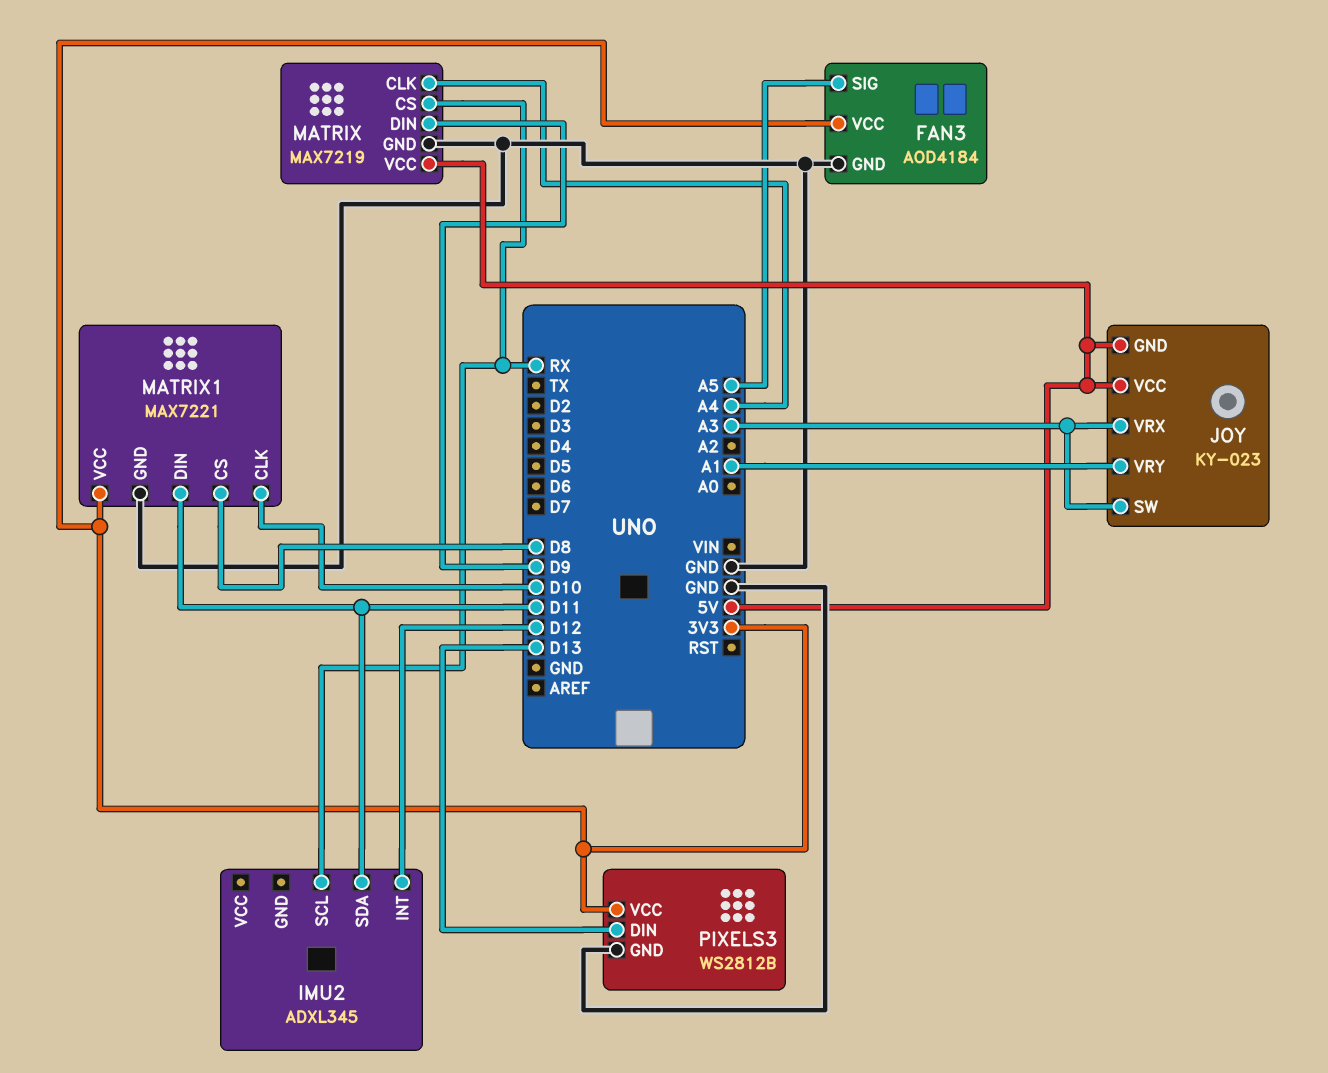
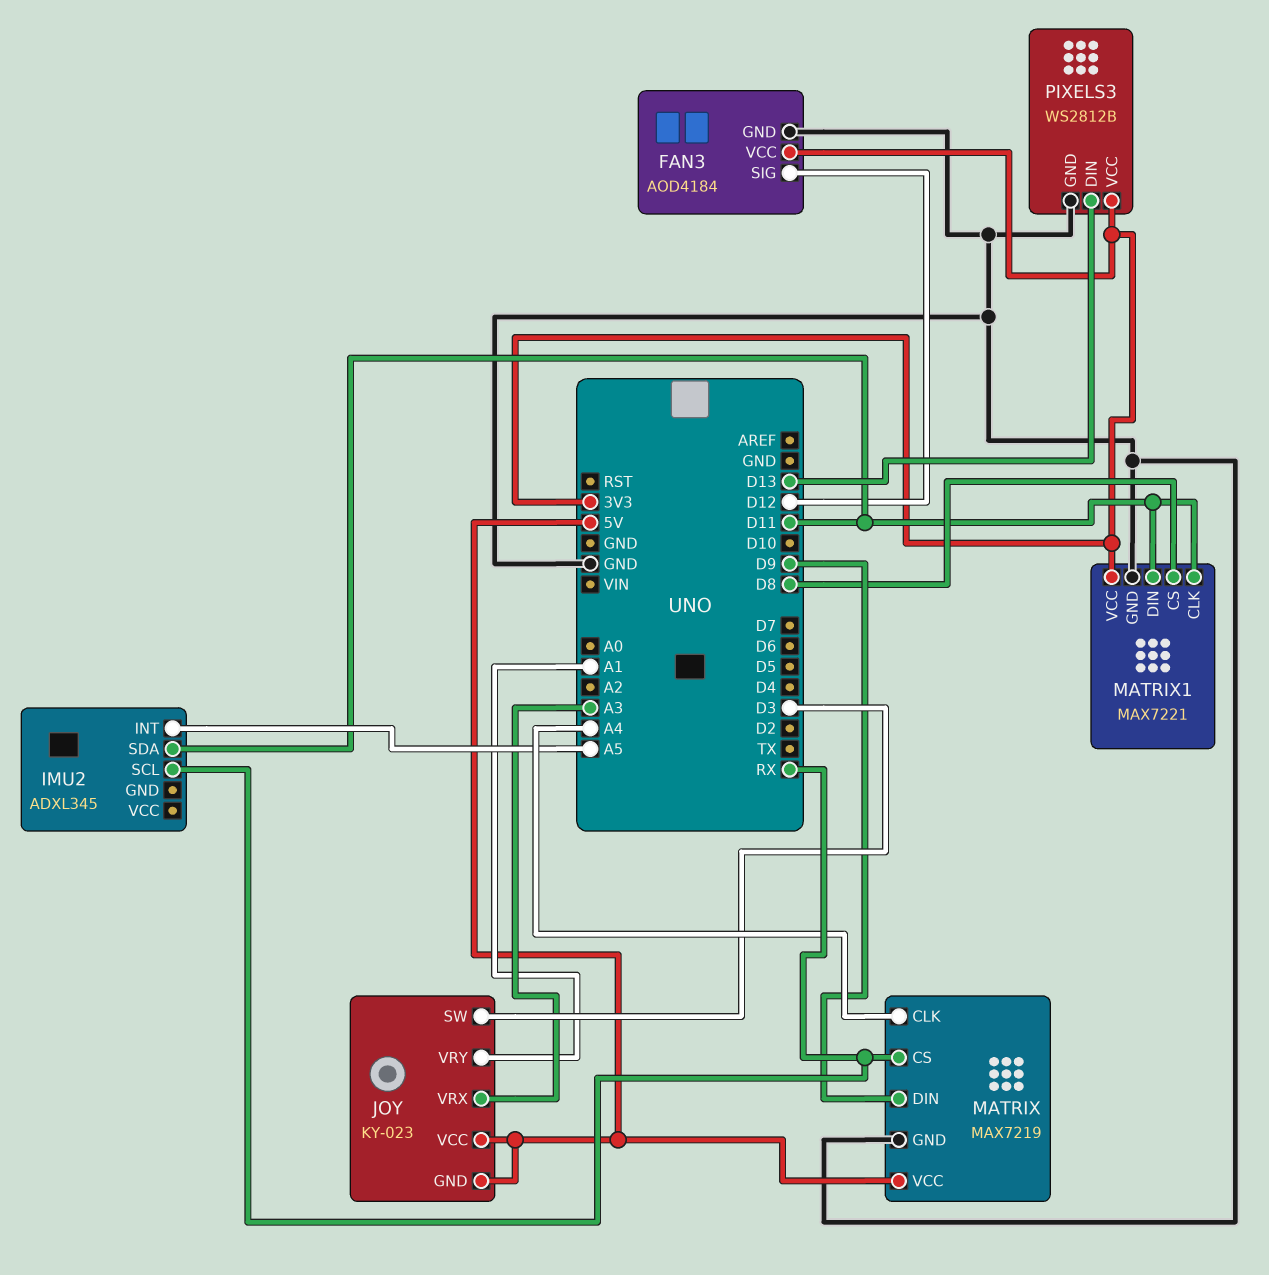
FAN3 pin SIG: A5 -> D12
IMU2 pin INT: D12 -> A5
JOY pin SW: A3 -> D3
MATRIX1 pin CLK: D10 -> D11

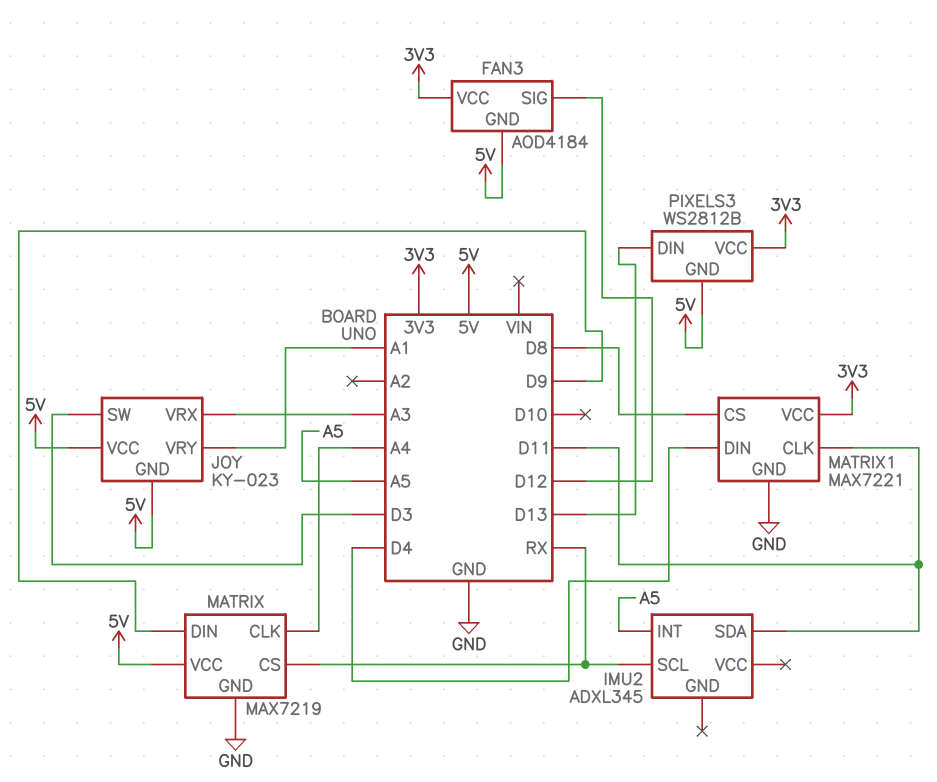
FAN3 pin GND: GND -> 5V
MATRIX1 pin DIN: D11 -> D4
PIXELS3 pin GND: GND -> 5V

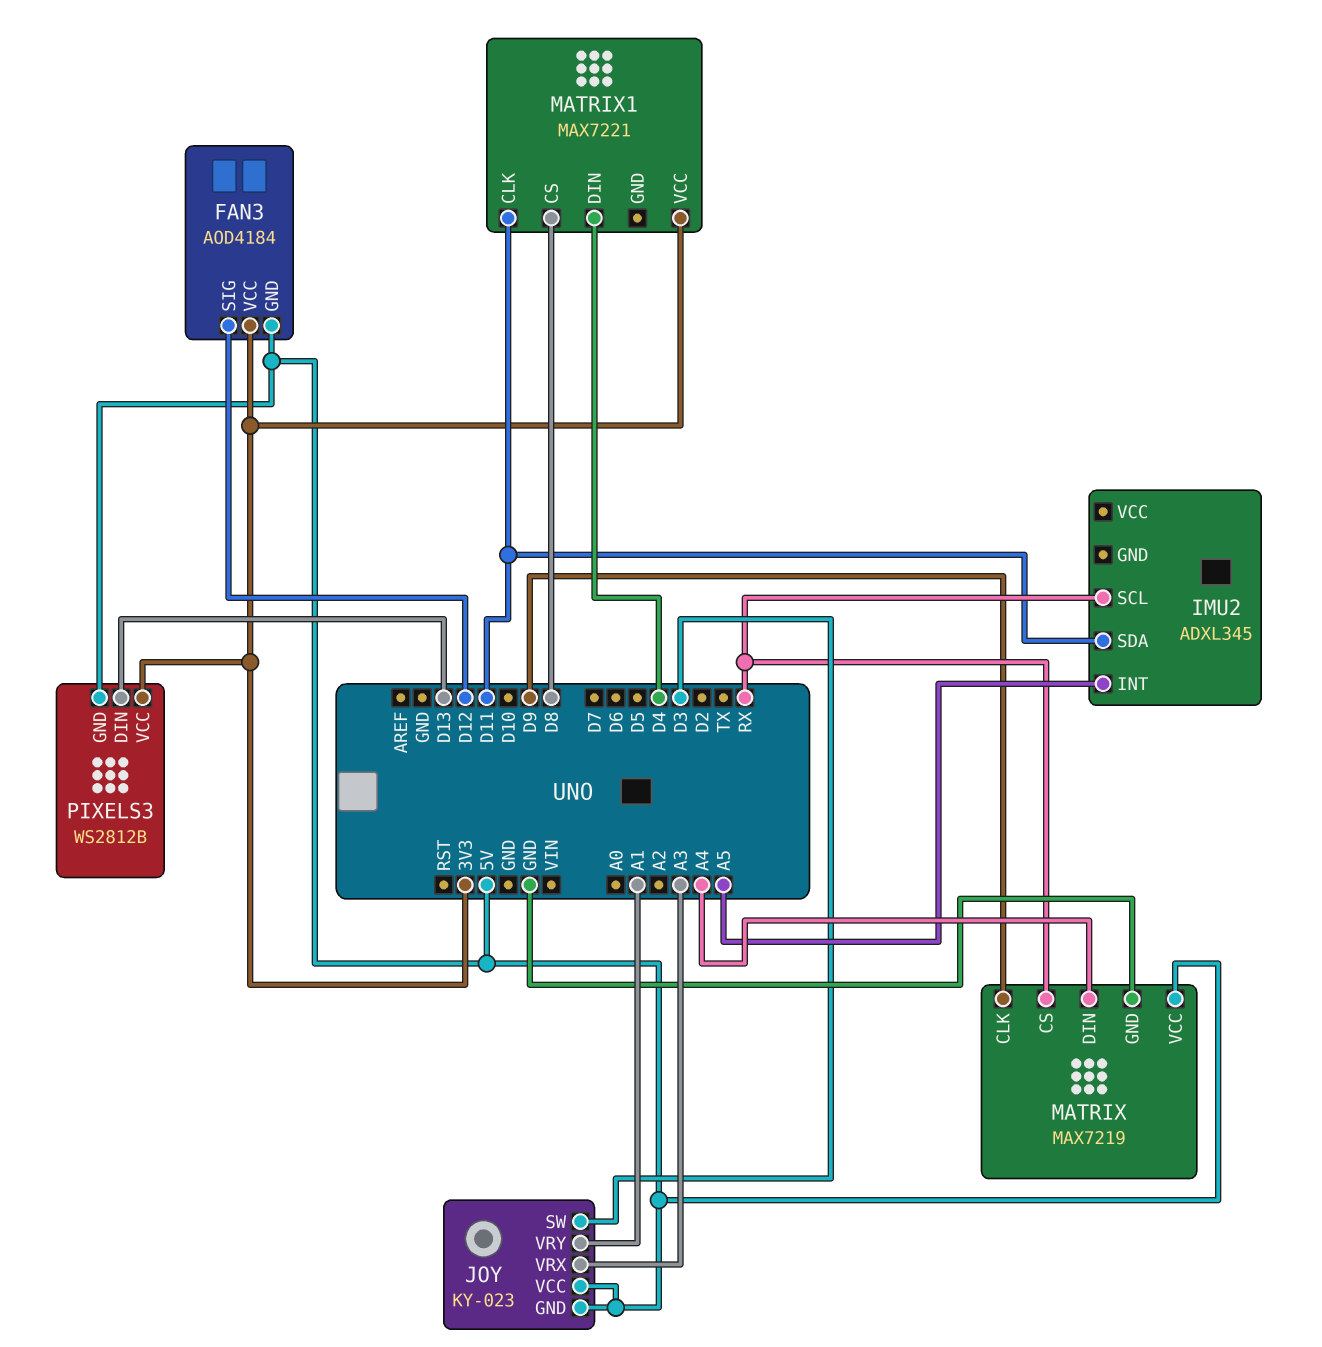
MATRIX pin CLK: A4 -> D9
MATRIX pin DIN: D9 -> A4
MATRIX1 pin GND: GND -> none

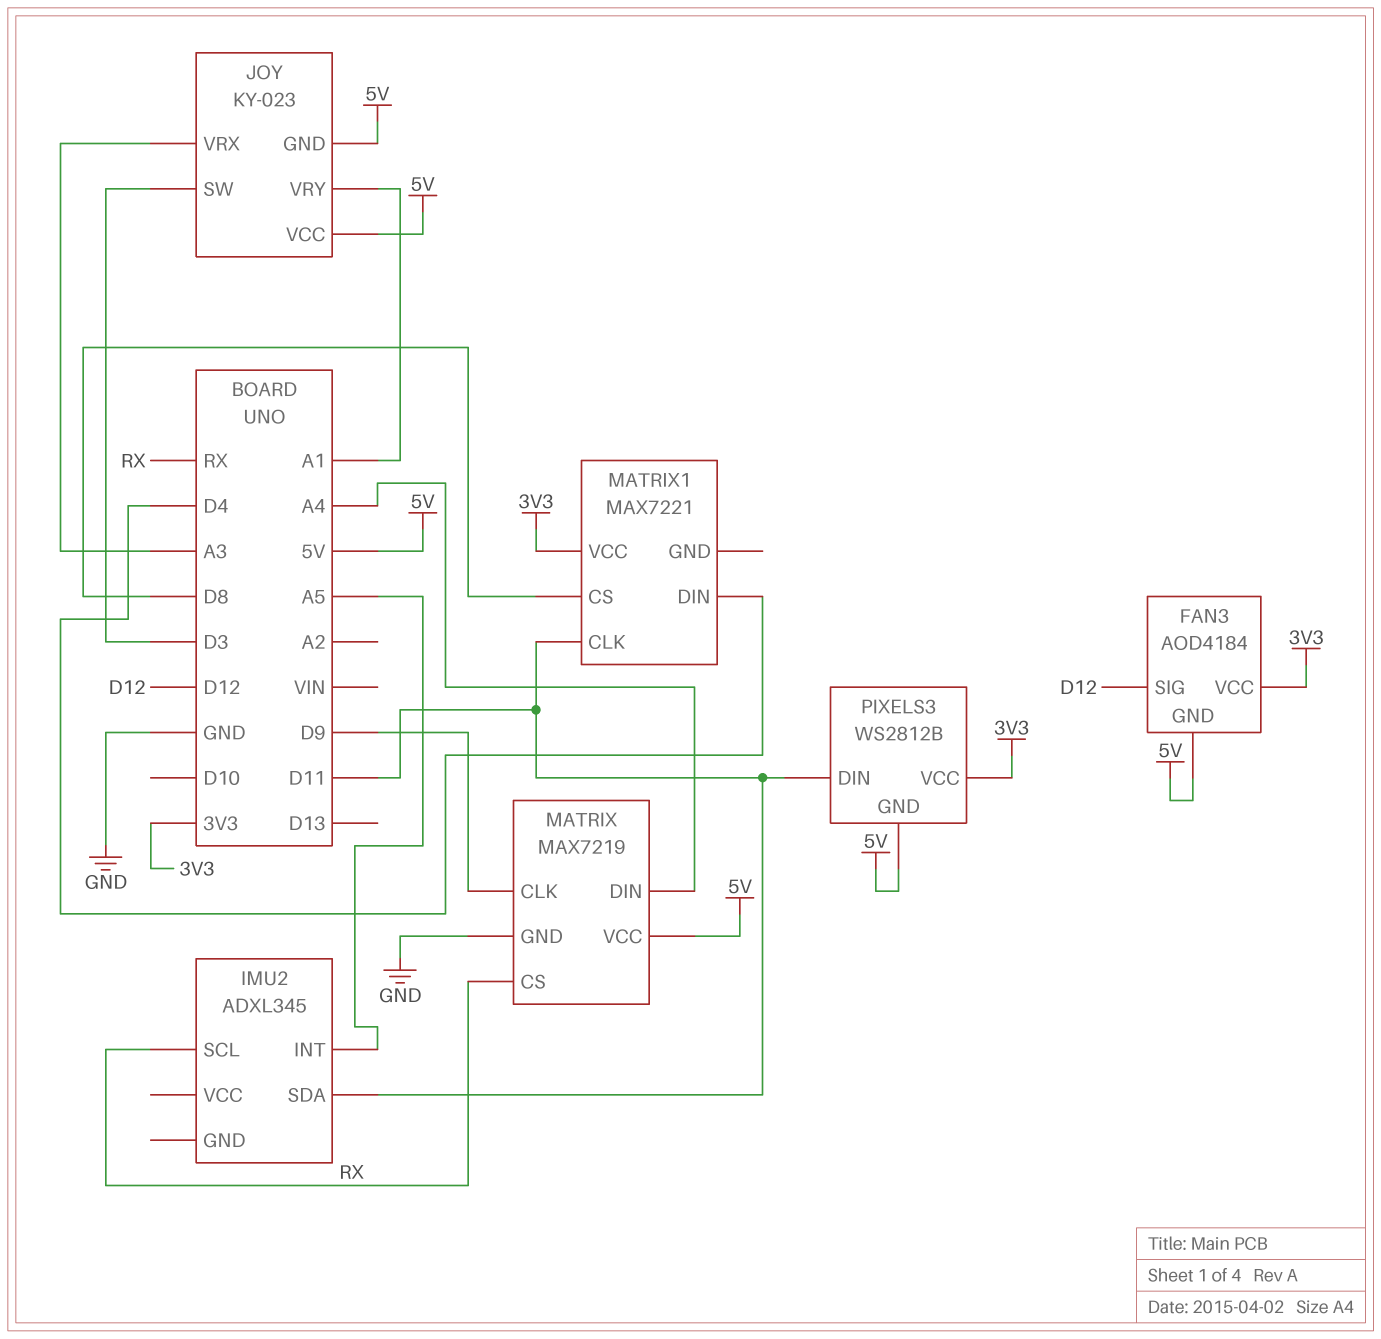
PIXELS3 pin DIN: D13 -> D11

